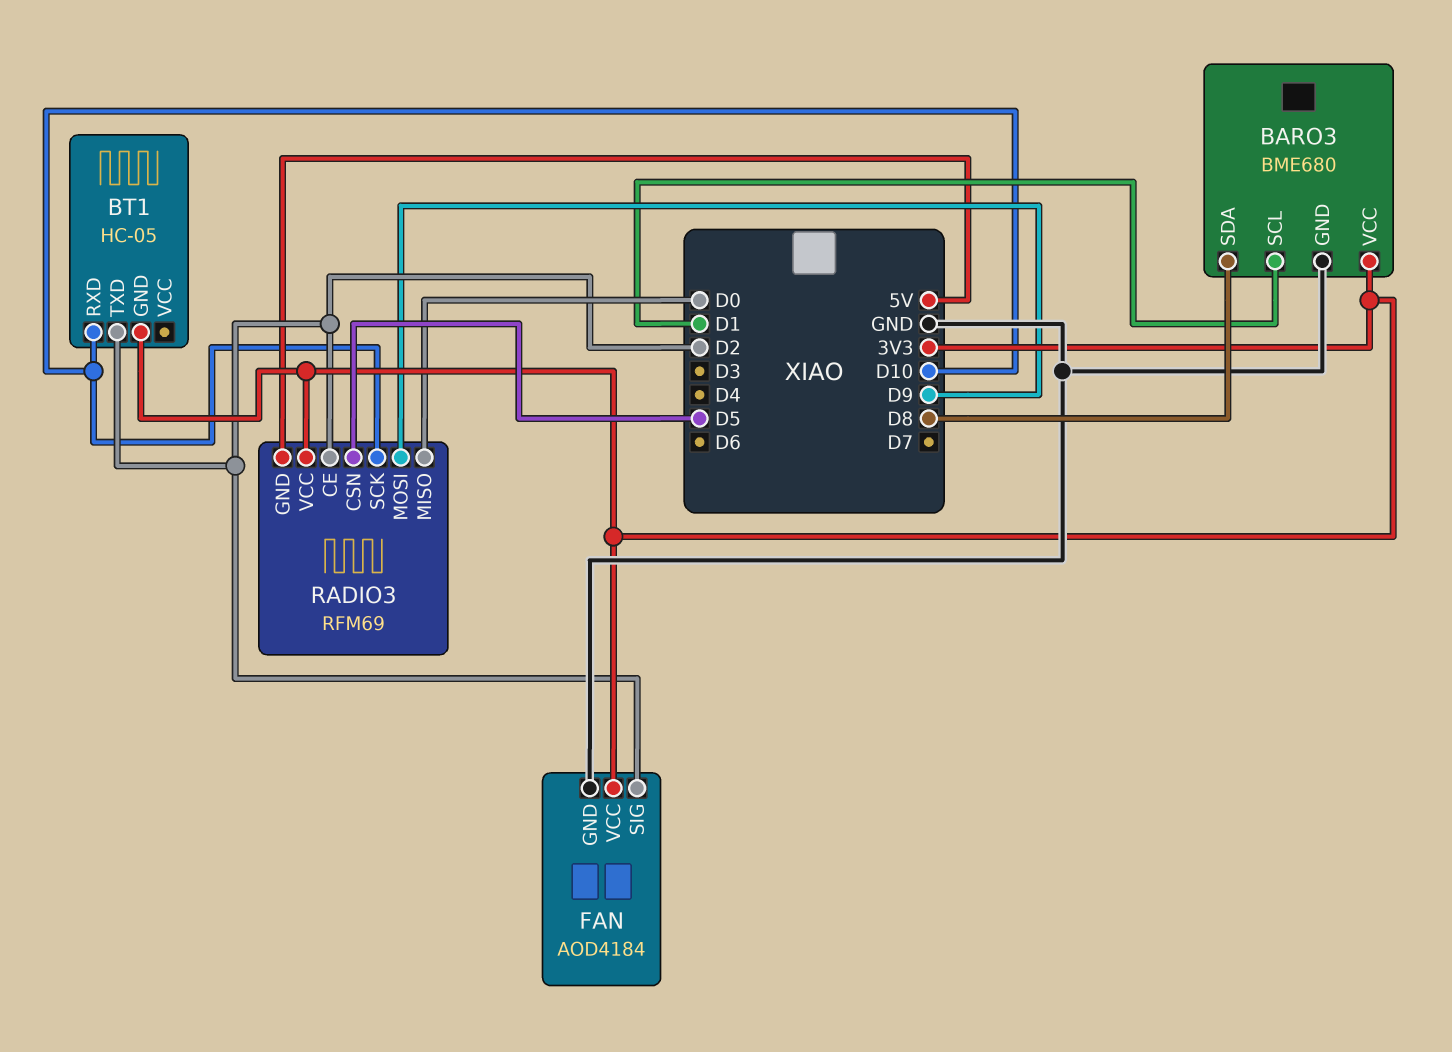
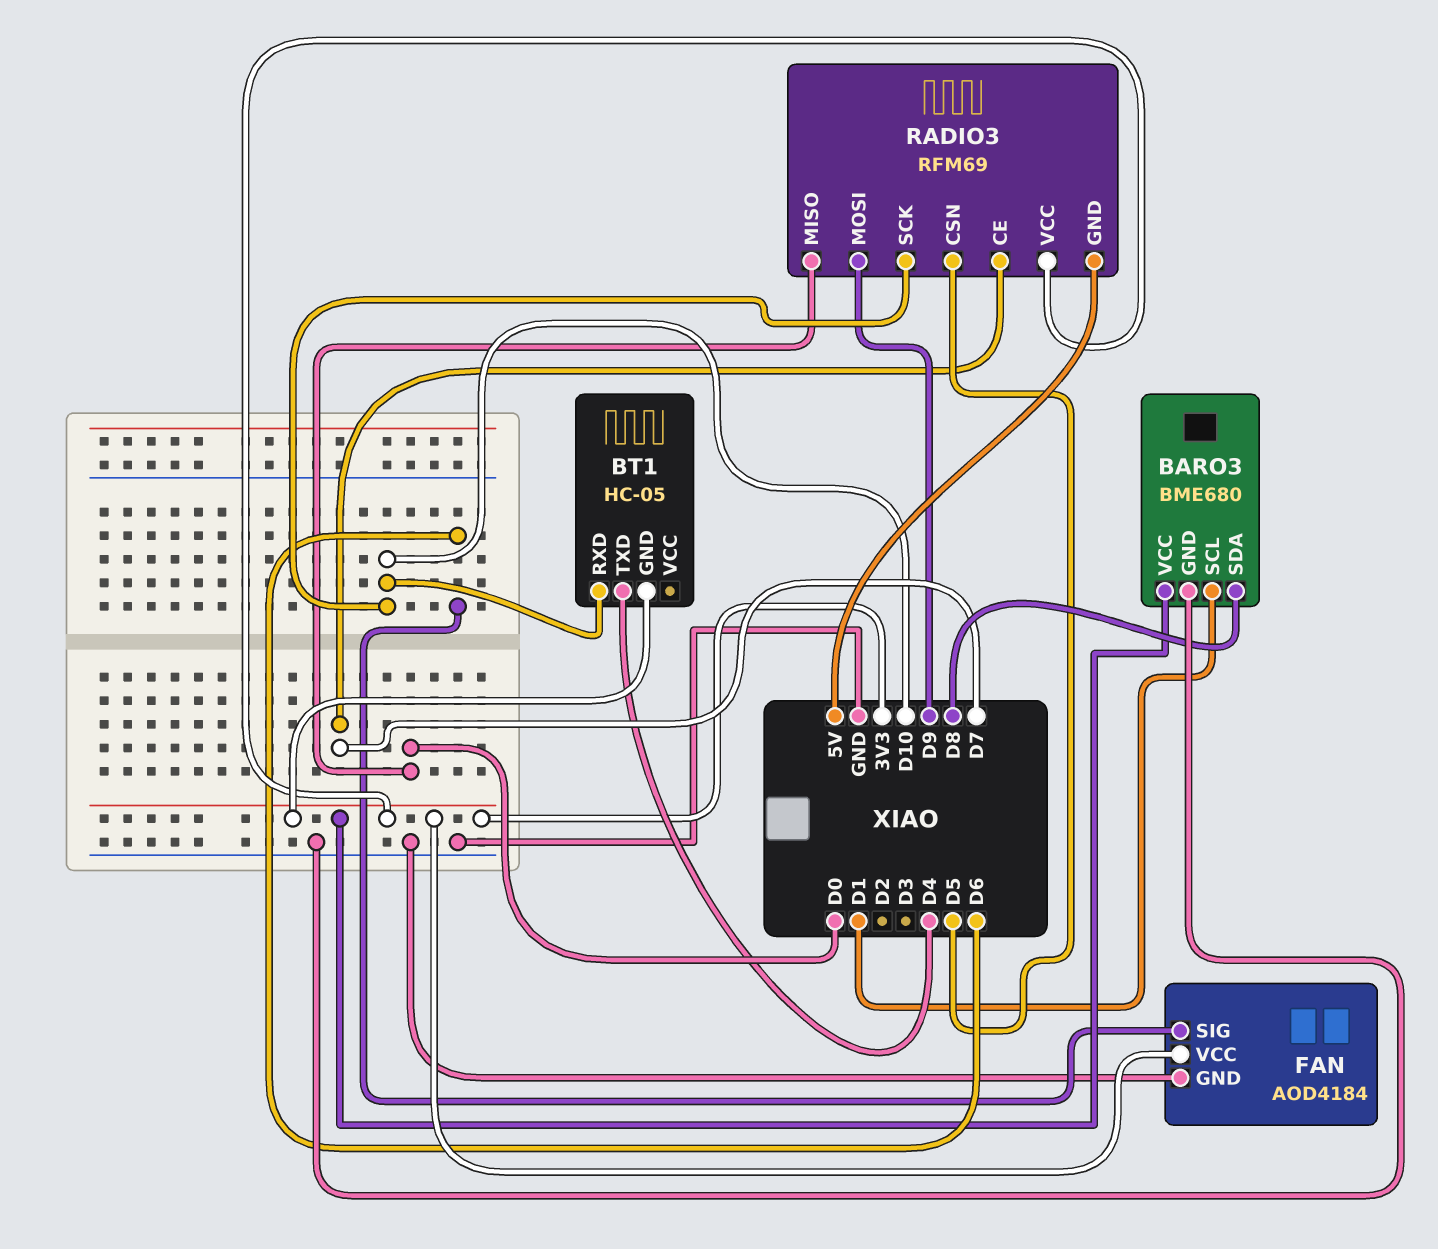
BT1 pin TXD: D2 -> D4
FAN pin SIG: D2 -> D6
RADIO3 pin CE: D2 -> D7

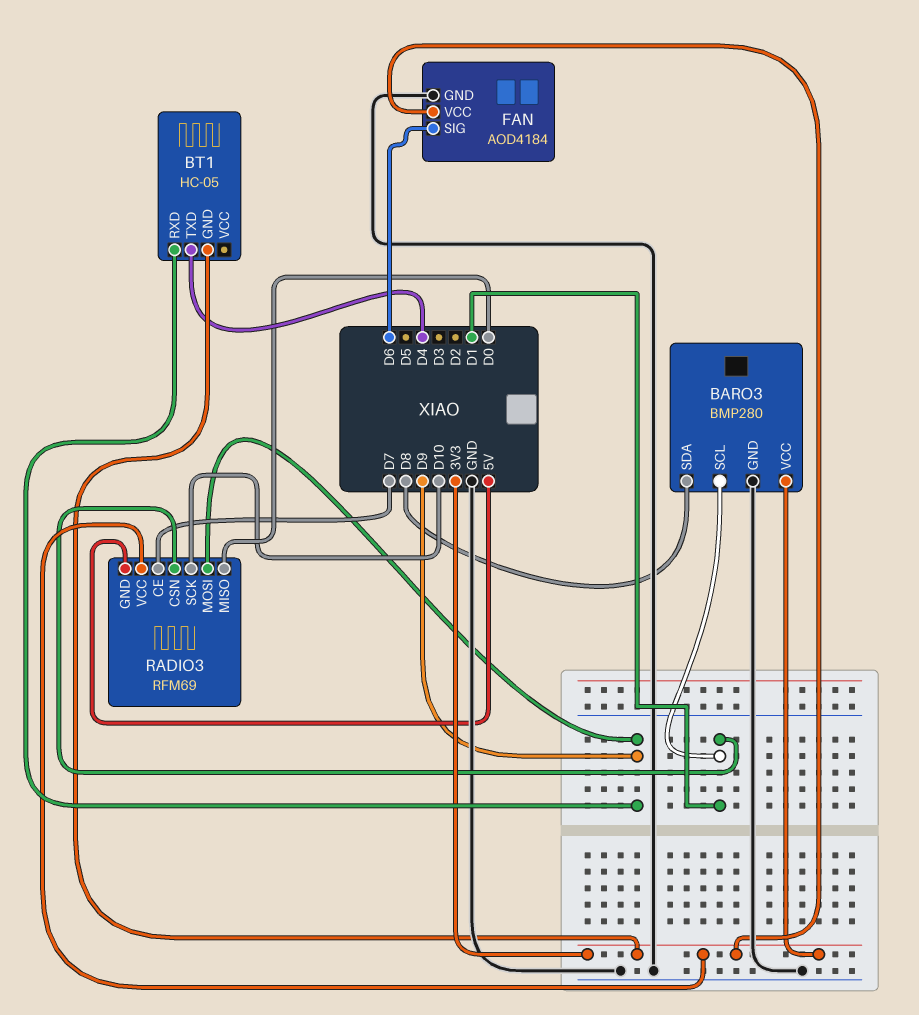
BARO3: BME680 -> BMP280
BT1 pin RXD: D10 -> D9
RADIO3 pin CSN: D5 -> D1

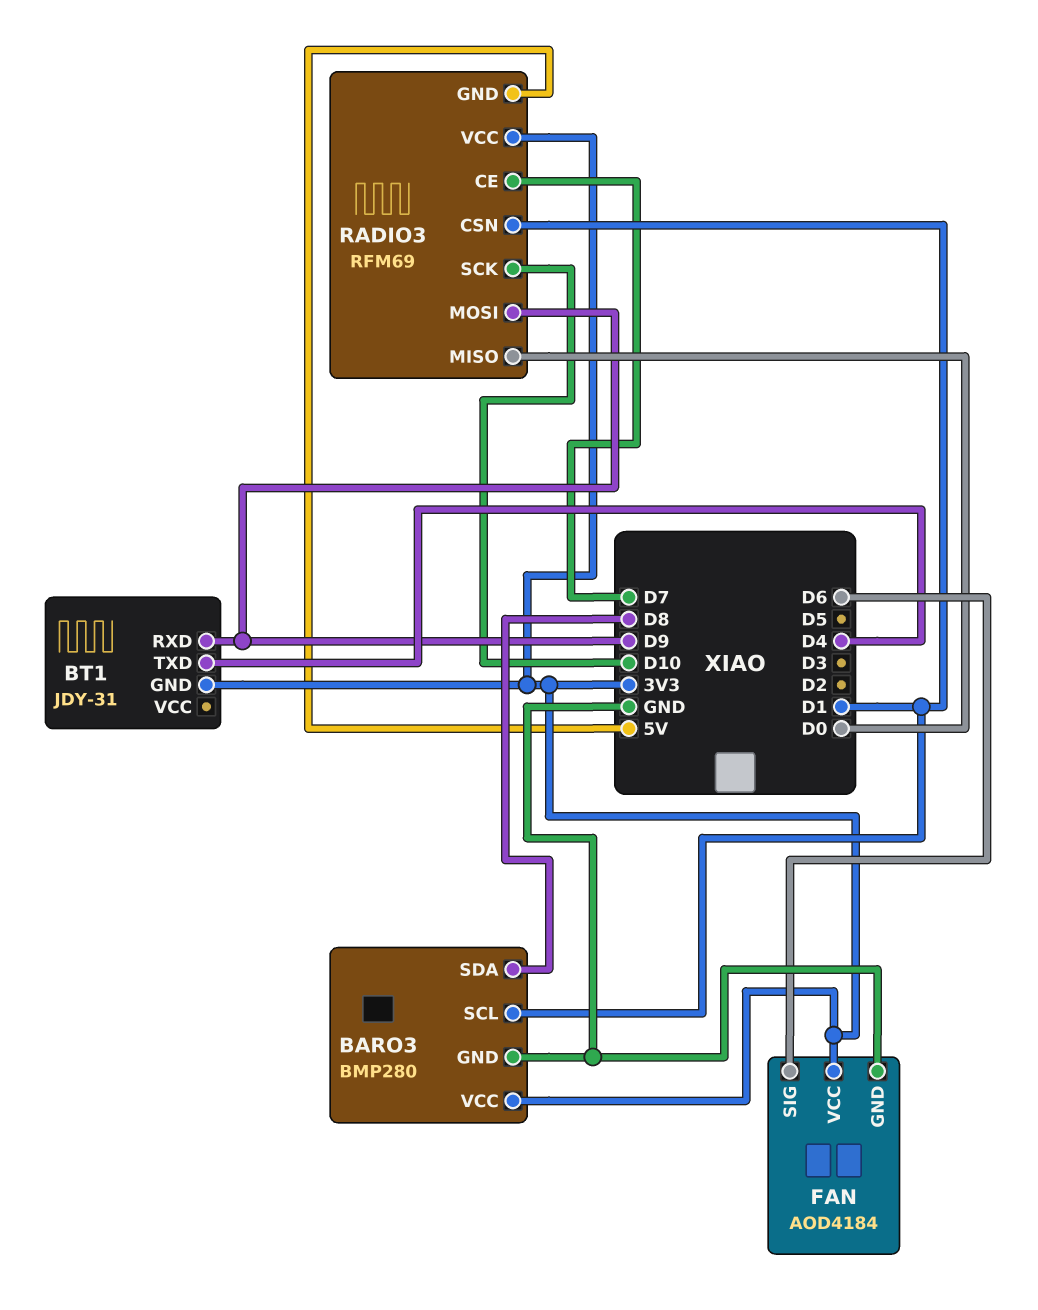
BT1: HC-05 -> JDY-31

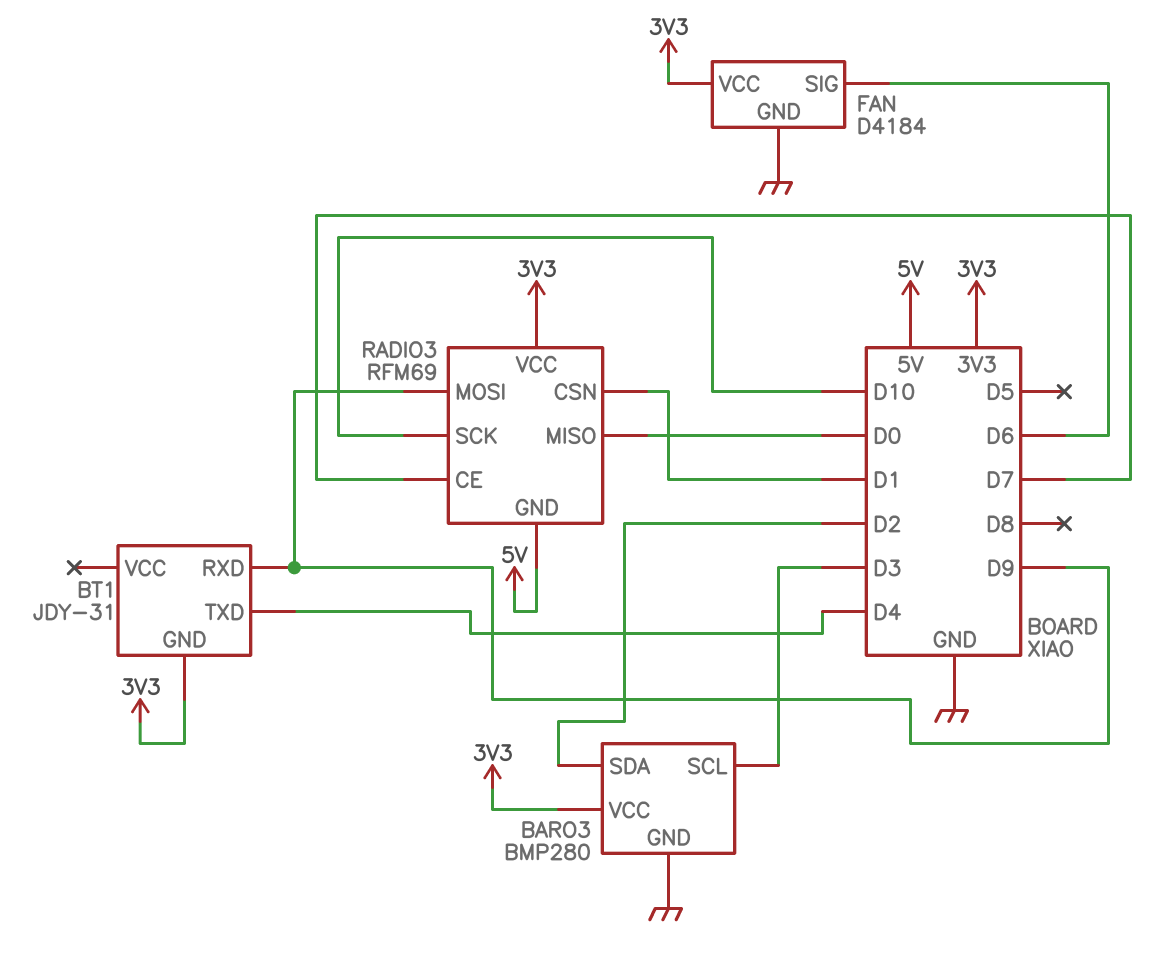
BARO3 pin SCL: D1 -> D3
BARO3 pin SDA: D8 -> D2
FAN: AOD4184 -> D4184

